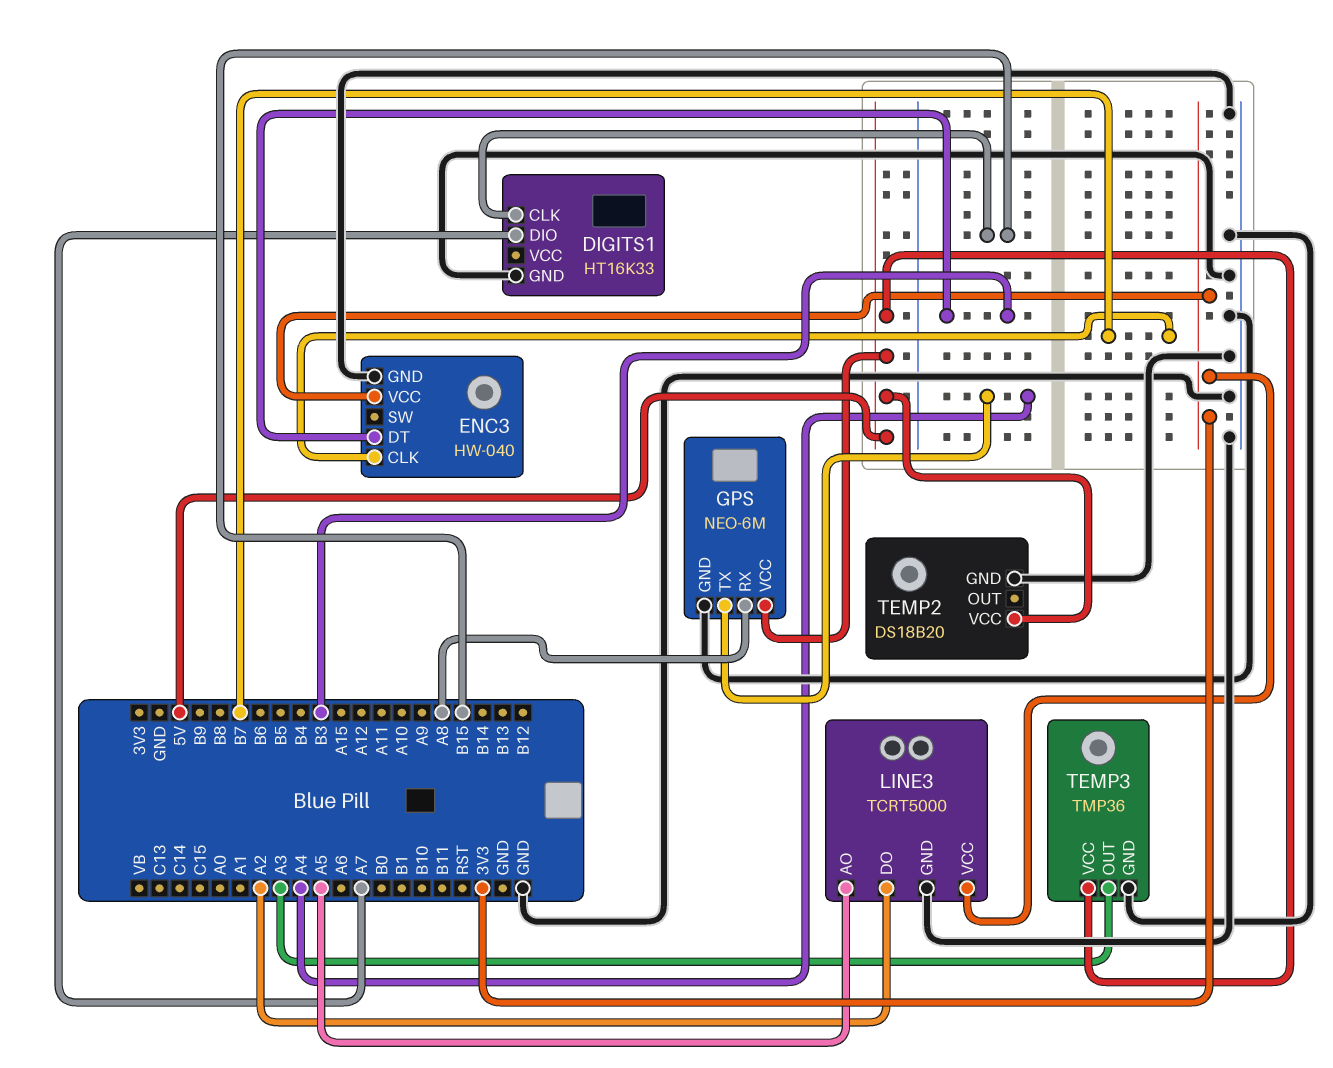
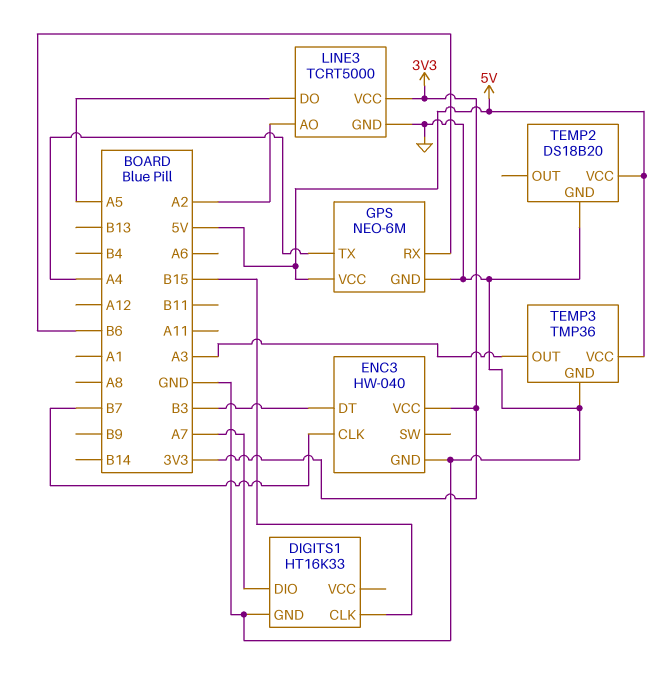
GPS pin RX: A8 -> B6
LINE3 pin AO: A5 -> A2
LINE3 pin DO: A2 -> A5

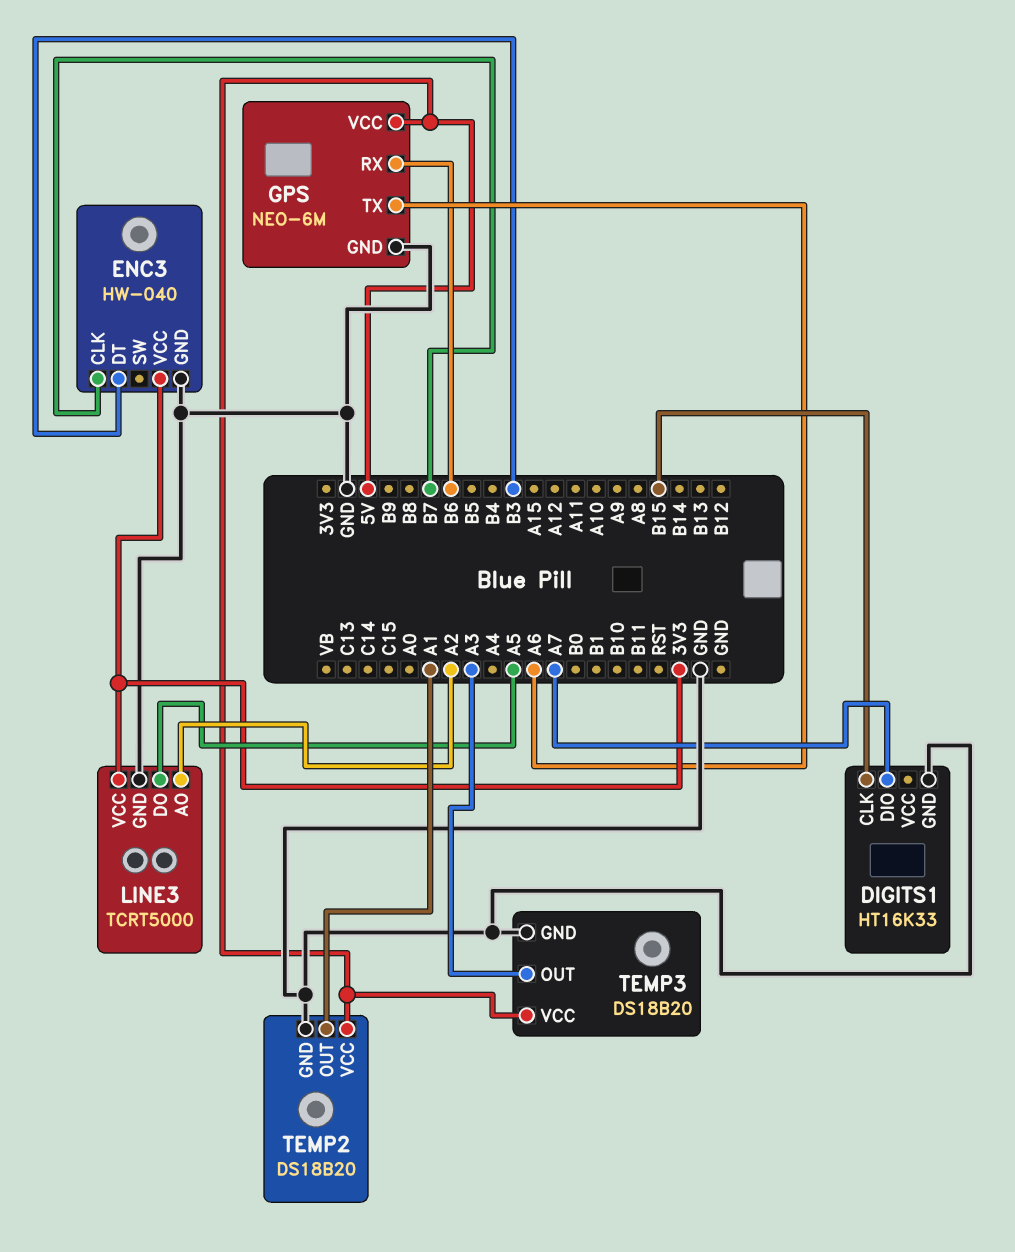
GPS pin TX: A4 -> A6
TEMP2 pin OUT: none -> A1
TEMP3: TMP36 -> DS18B20

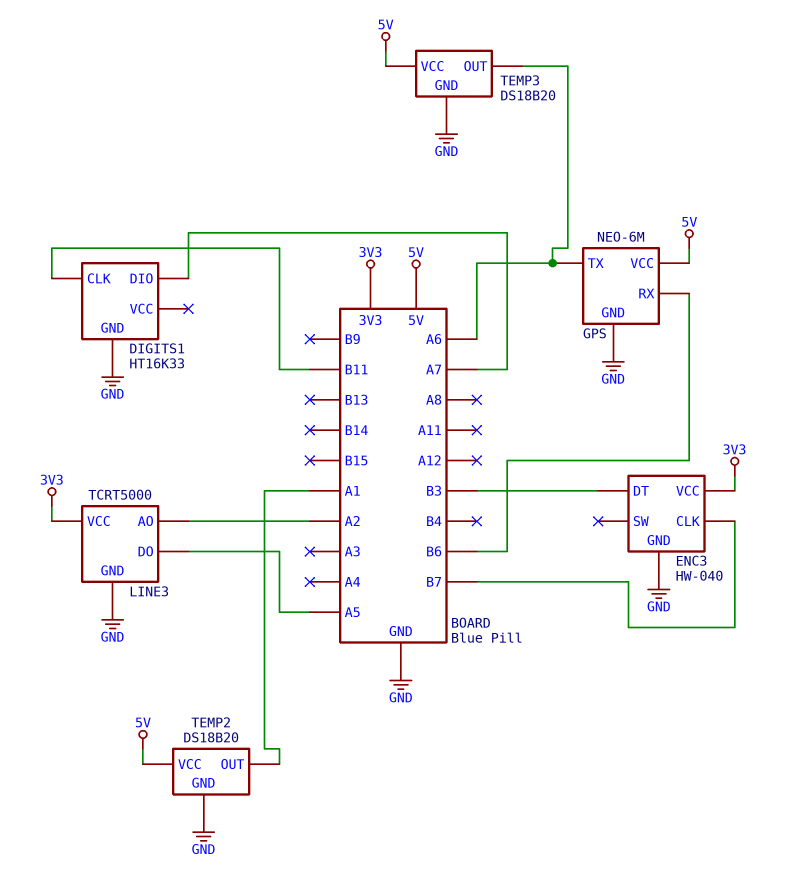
DIGITS1 pin CLK: B15 -> B11
TEMP3 pin OUT: A3 -> A6

